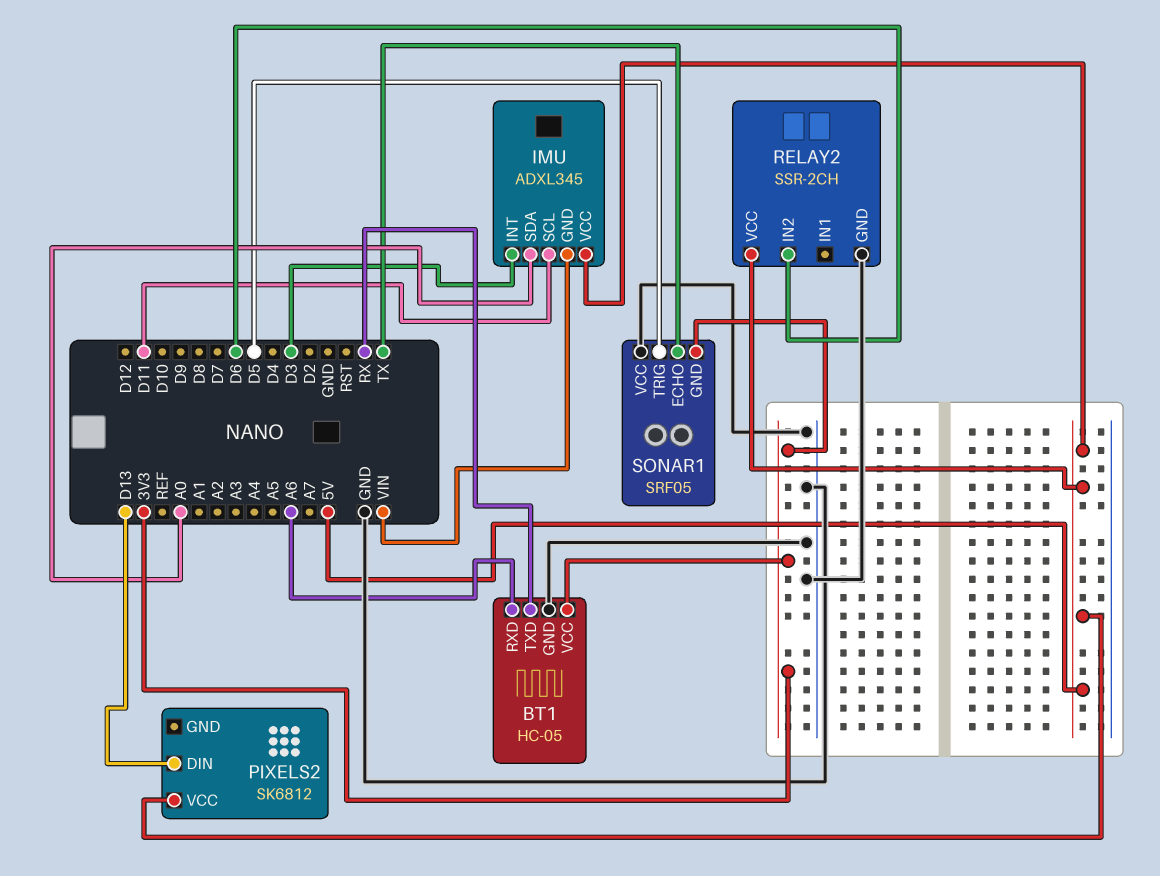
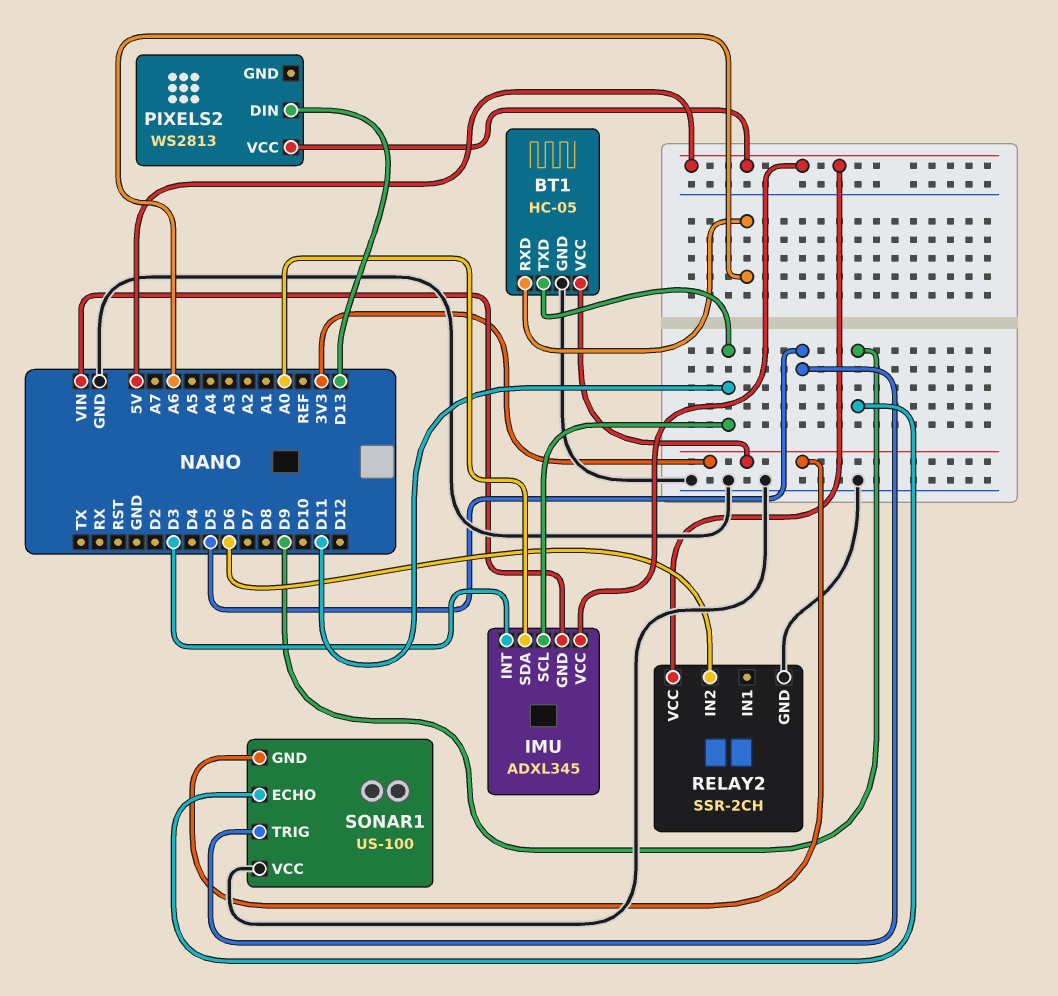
BT1 pin TXD: RX -> D11
PIXELS2: SK6812 -> WS2813
SONAR1: SRF05 -> US-100
SONAR1 pin ECHO: TX -> D9

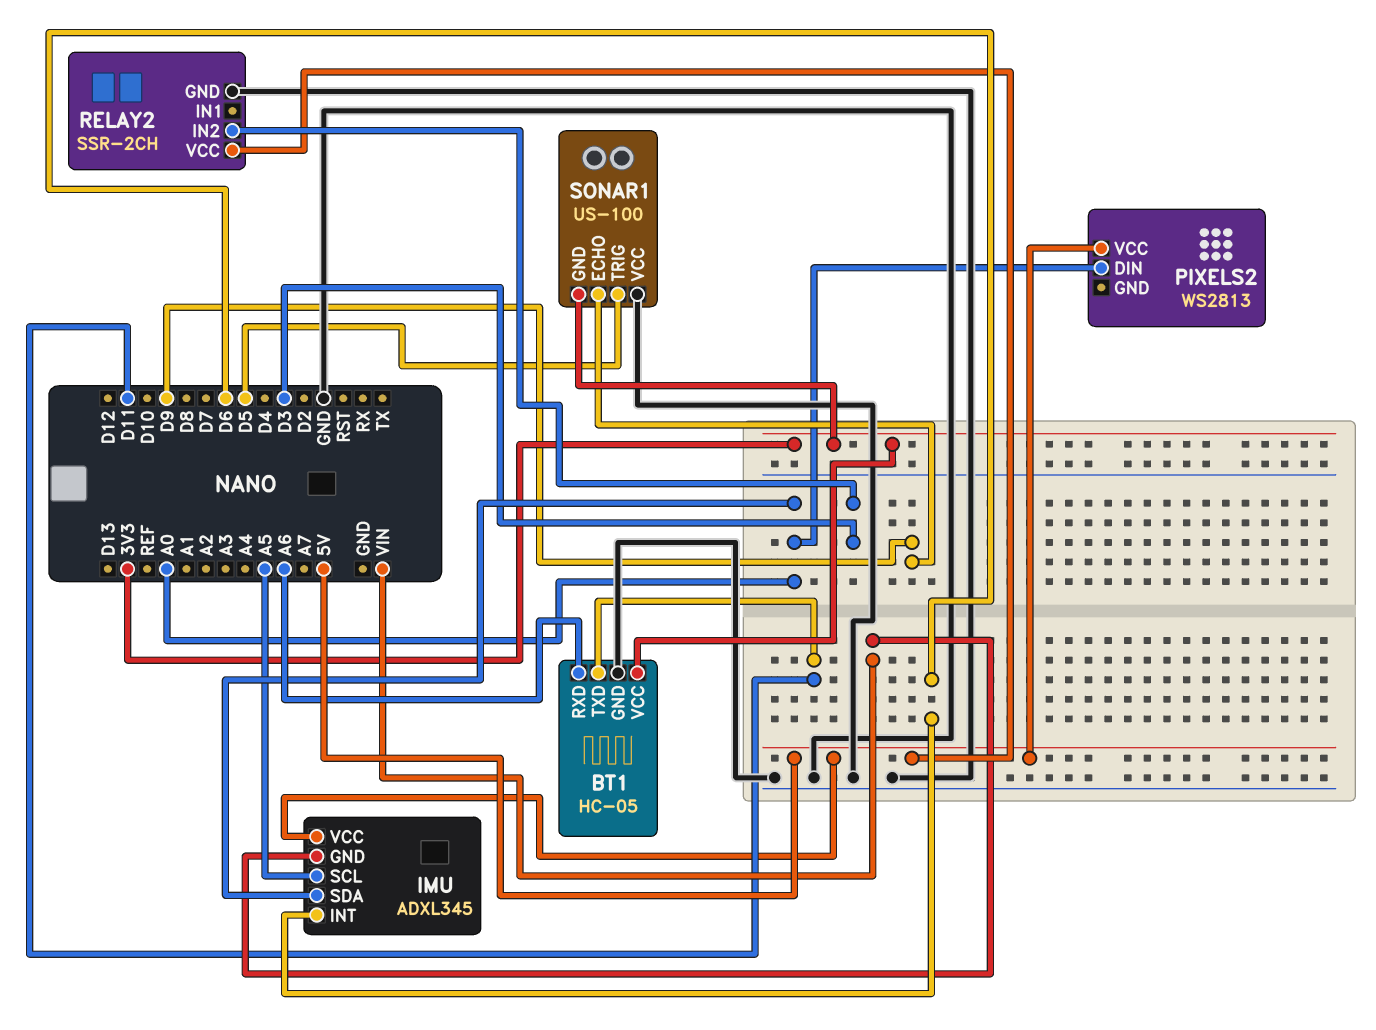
IMU pin INT: D3 -> D6
IMU pin SCL: D11 -> A5
PIXELS2 pin DIN: D13 -> A0
RELAY2 pin IN2: D6 -> D3

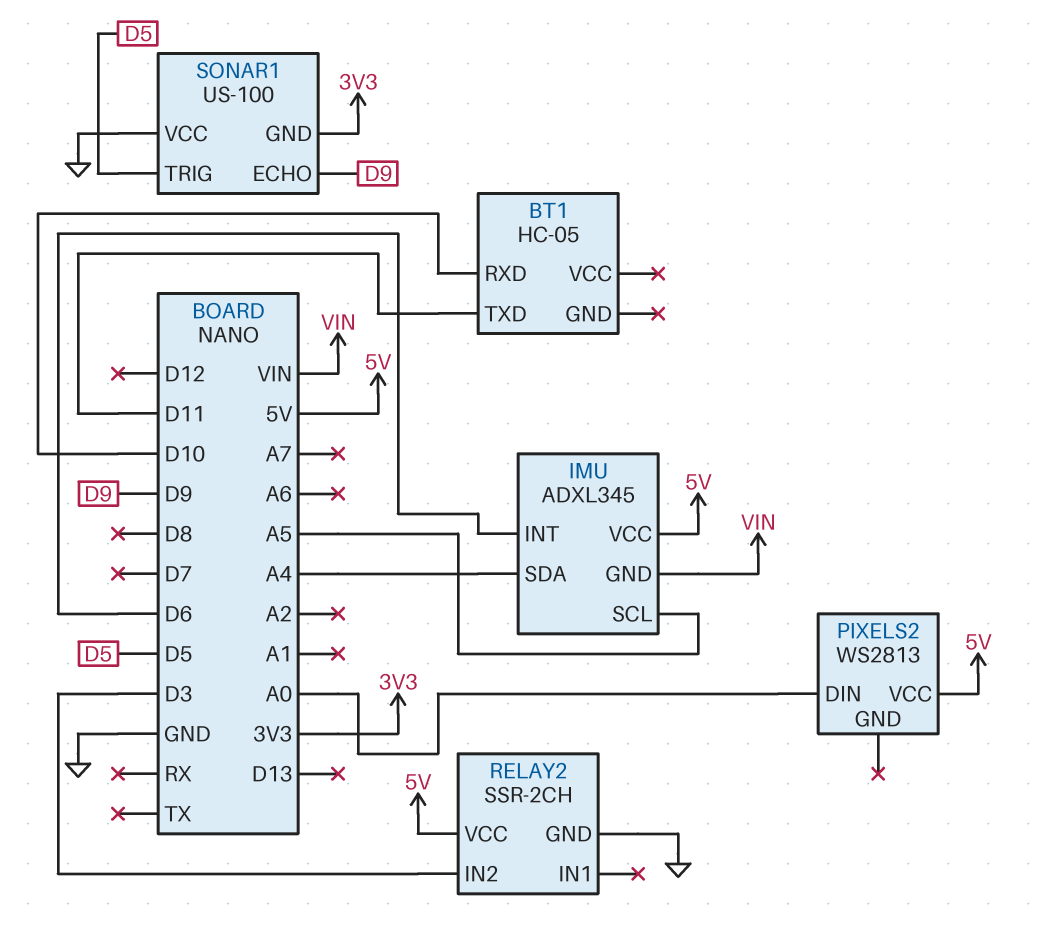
BT1 pin GND: GND -> none
BT1 pin RXD: A6 -> D10
BT1 pin VCC: 3V3 -> none
IMU pin SDA: A0 -> A4

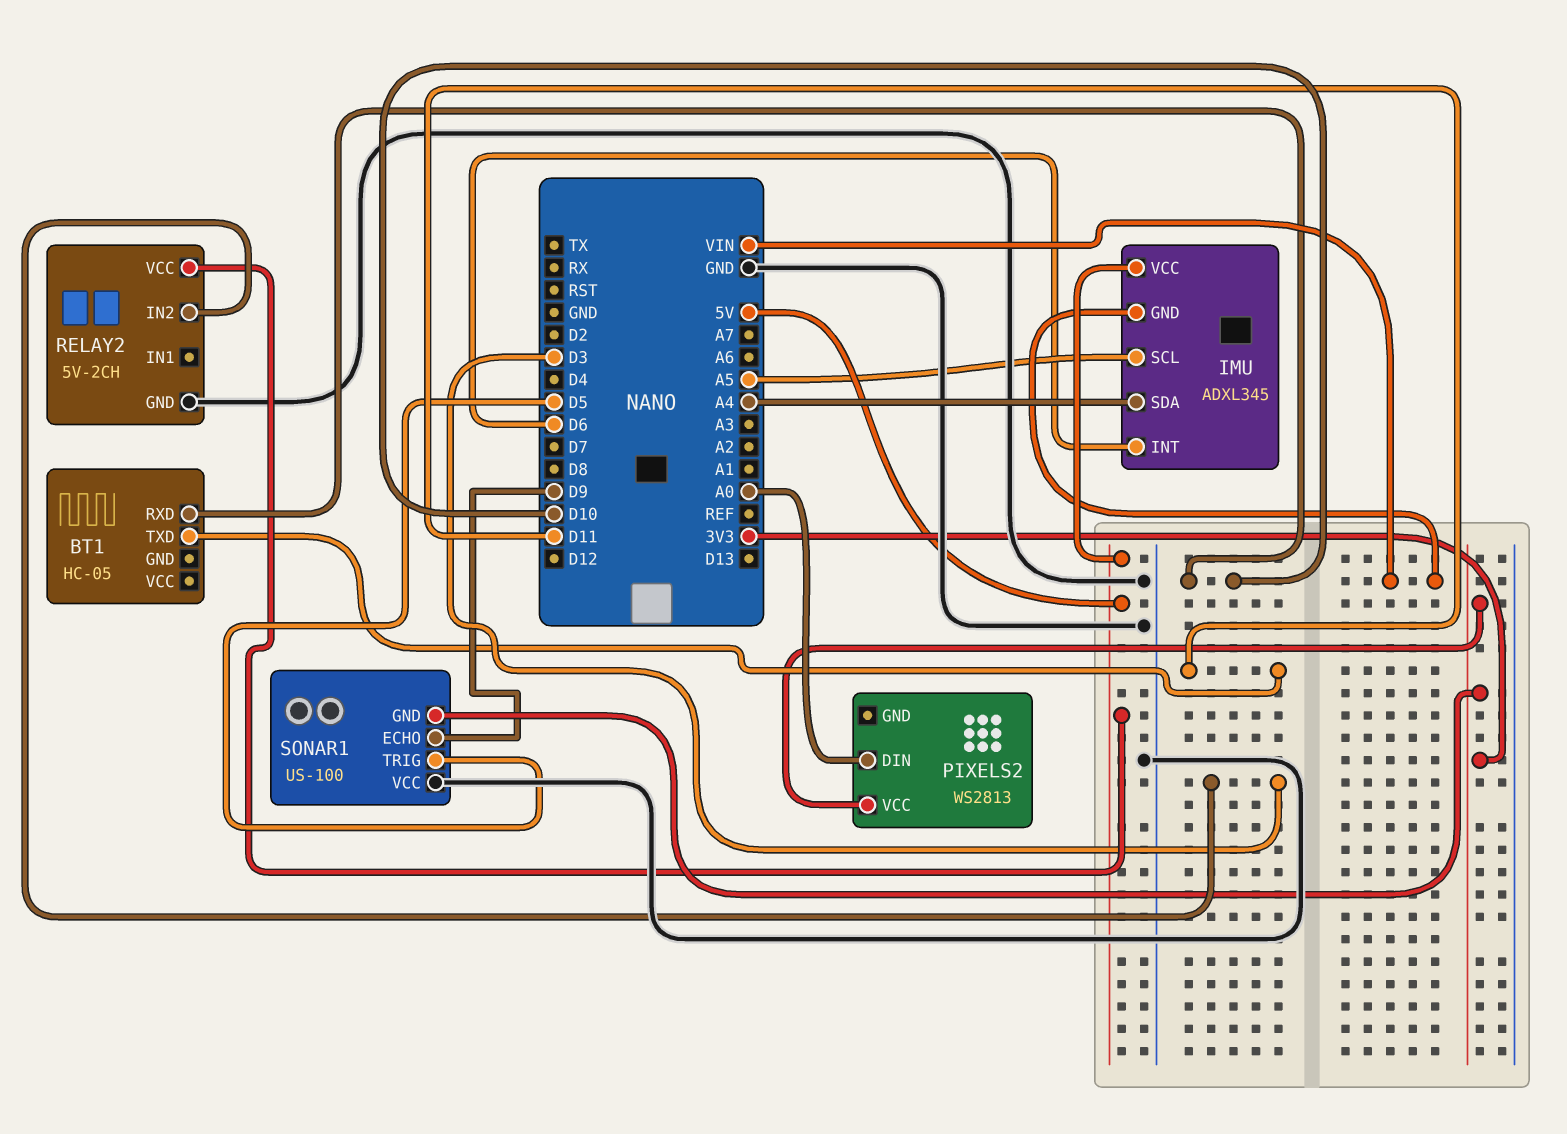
PIXELS2 pin VCC: 5V -> 3V3
RELAY2: SSR-2CH -> 5V-2CH

